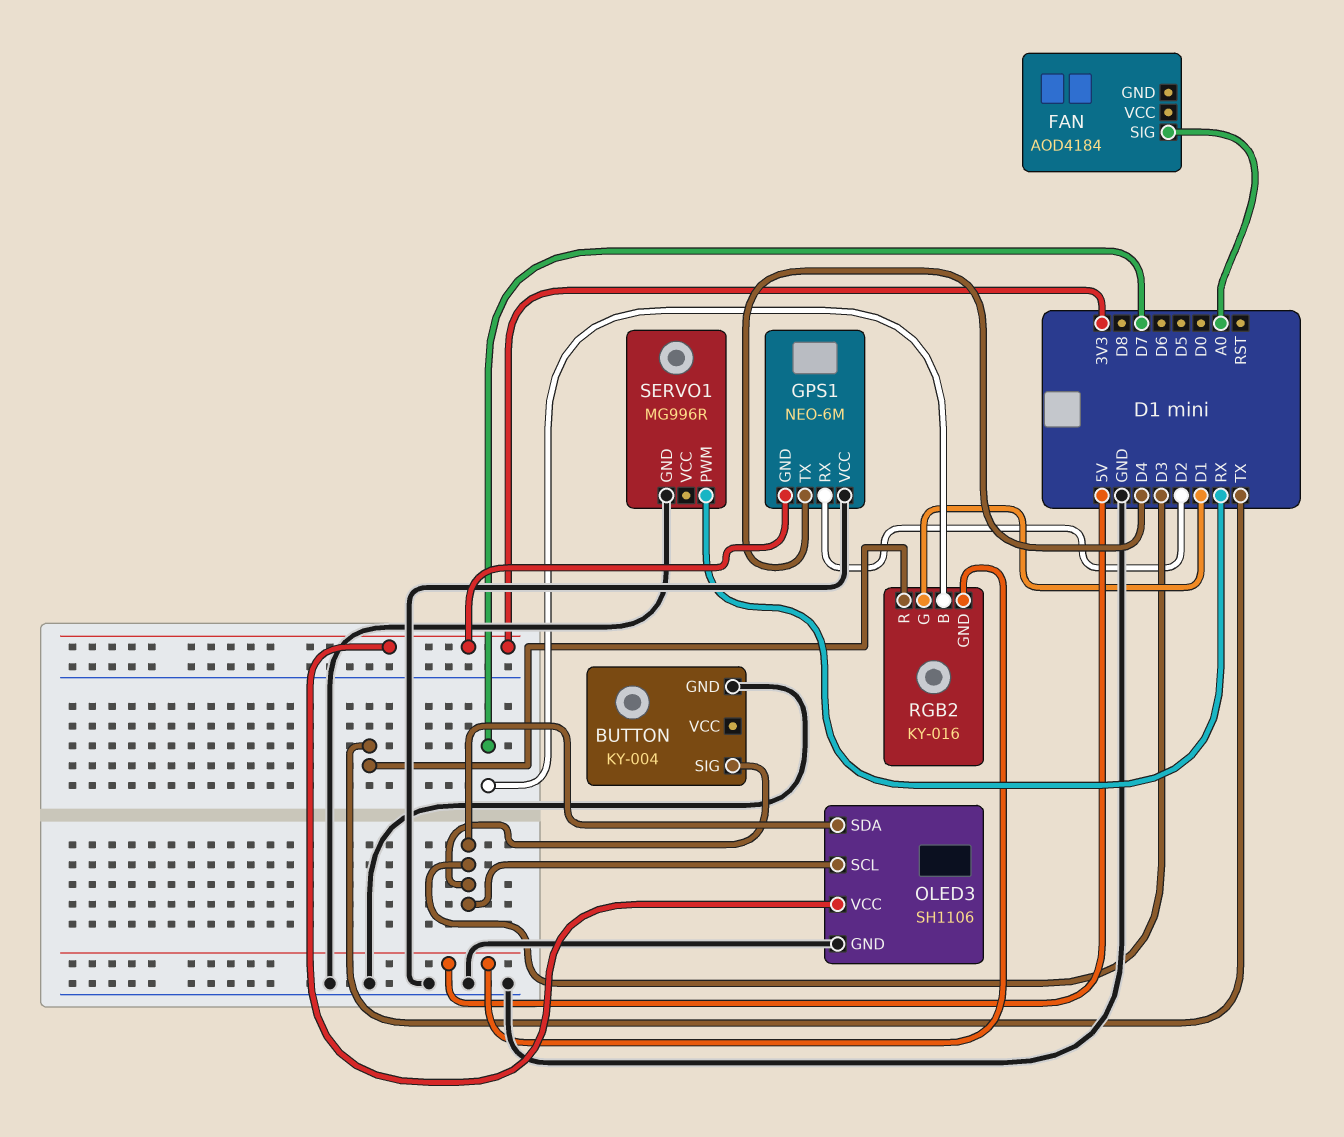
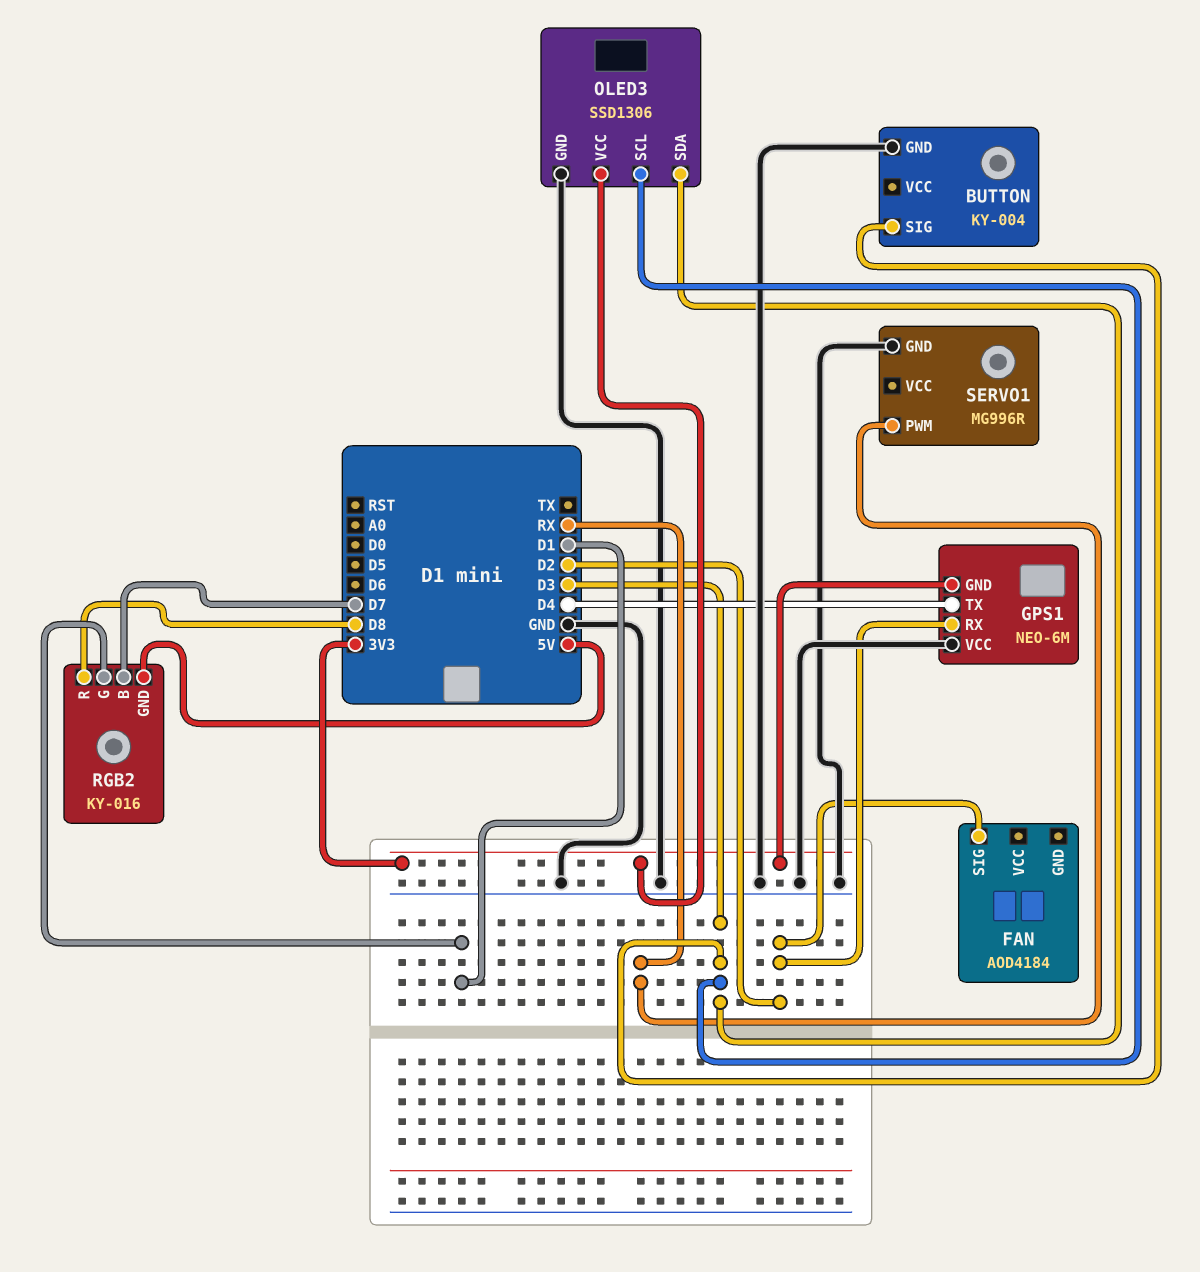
FAN pin SIG: A0 -> D2
OLED3: SH1106 -> SSD1306
RGB2 pin R: TX -> D8

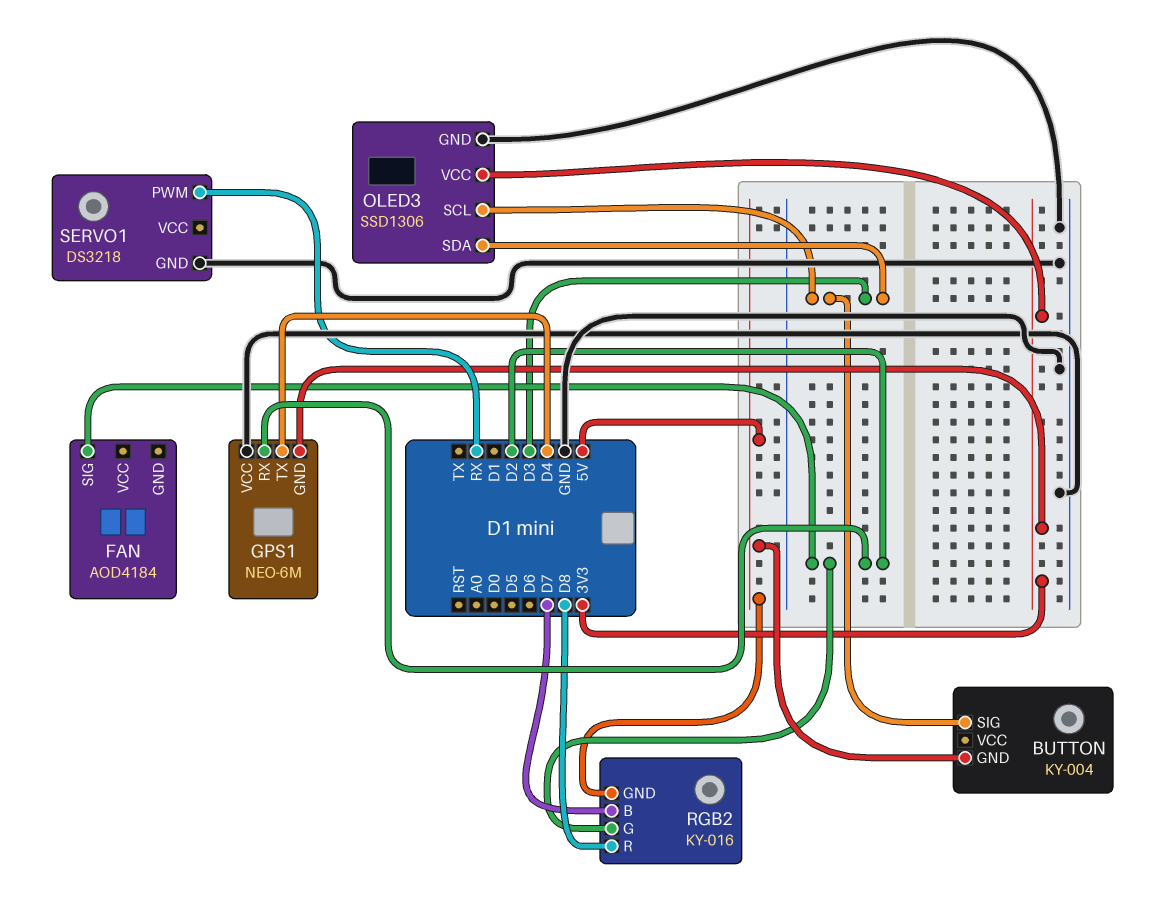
BUTTON pin GND: GND -> 5V
RGB2 pin G: D1 -> D2
SERVO1: MG996R -> DS3218

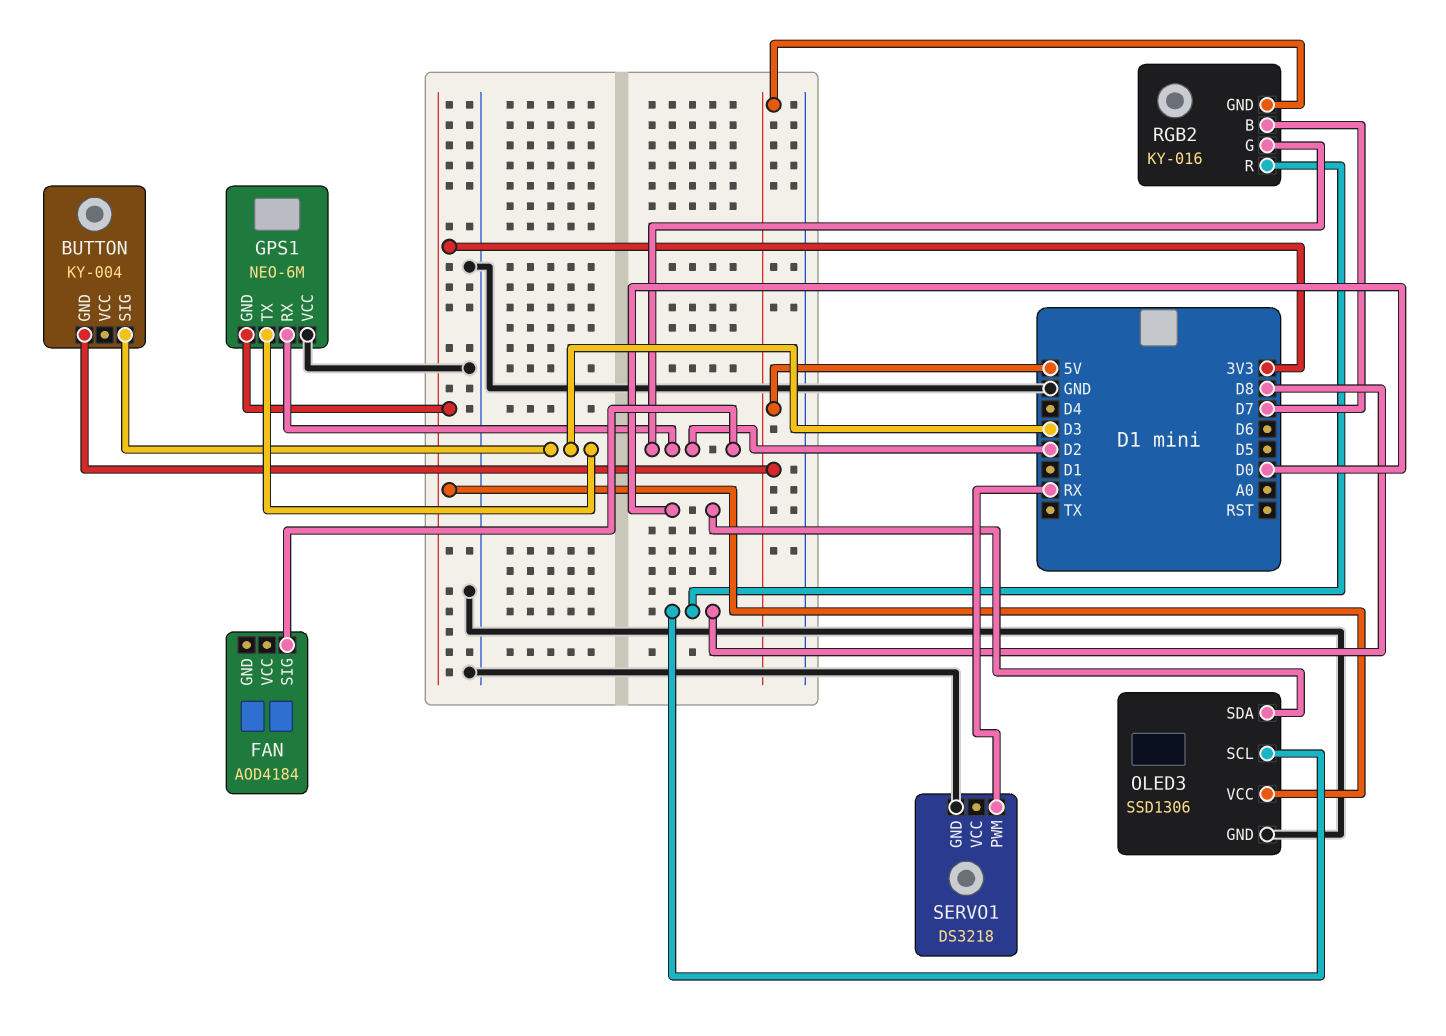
GPS1 pin TX: D4 -> D3
OLED3 pin SCL: D3 -> D8
OLED3 pin SDA: D3 -> D0

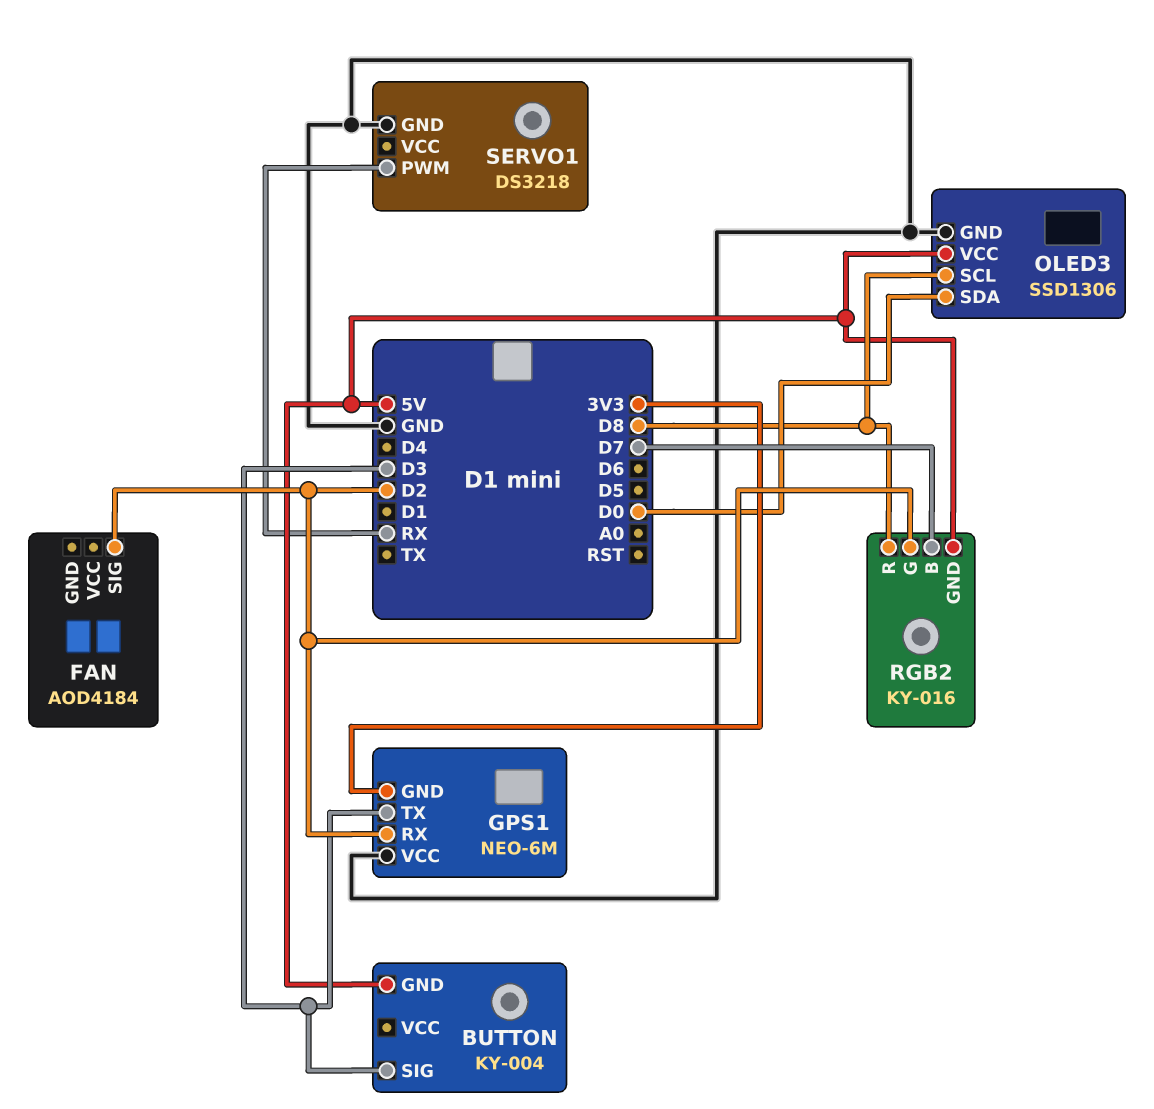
OLED3 pin VCC: 3V3 -> 5V

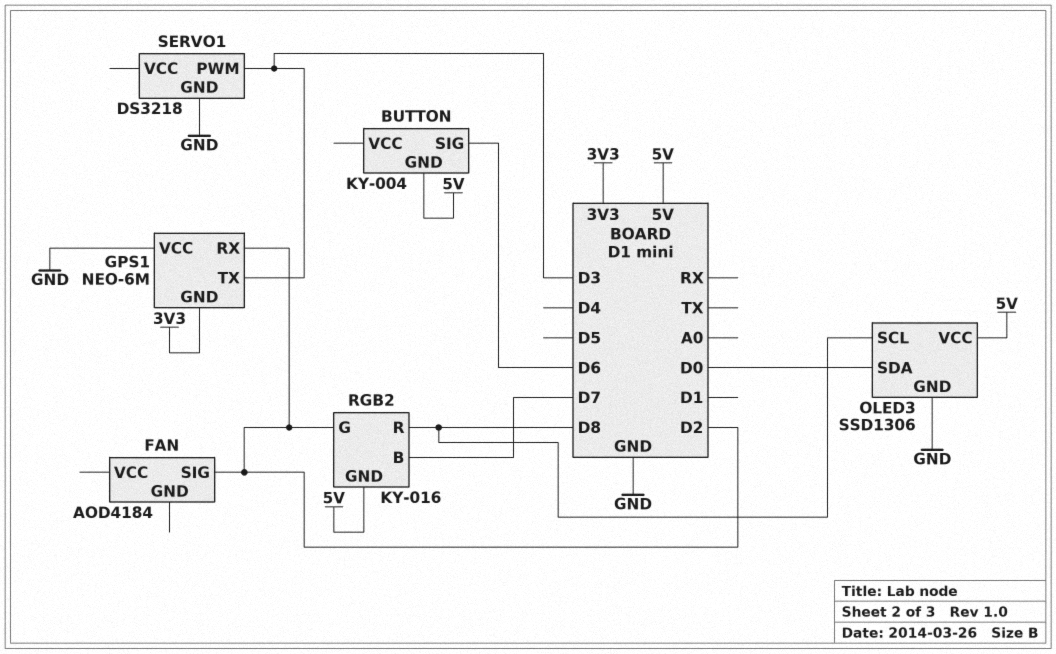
BUTTON pin SIG: D3 -> D6
SERVO1 pin PWM: RX -> D3

